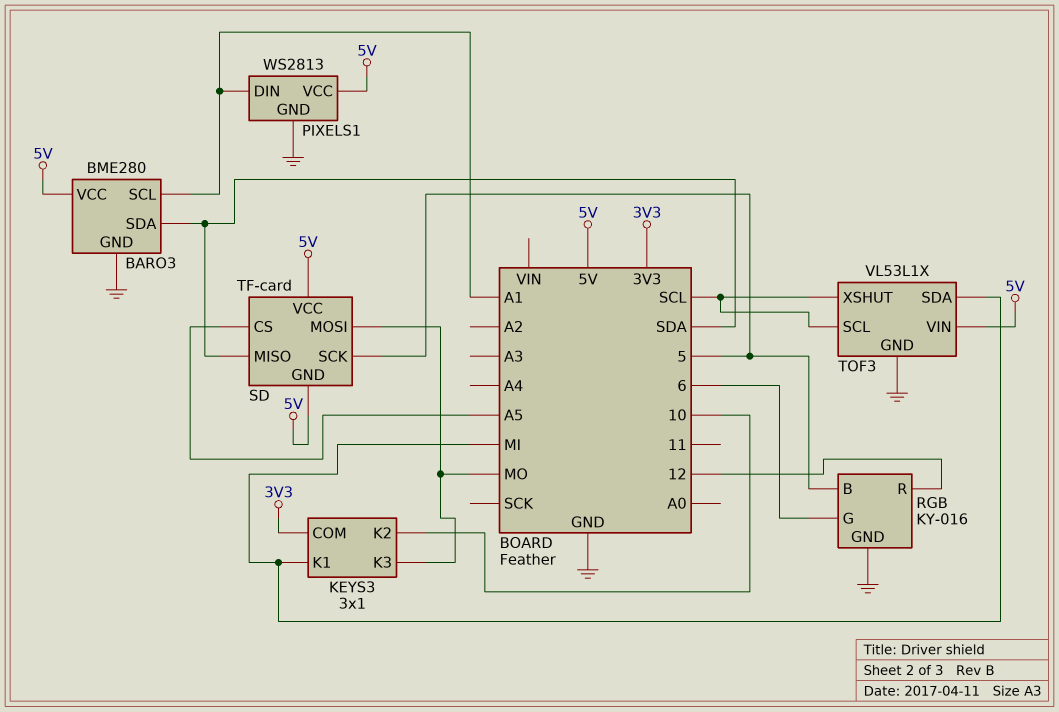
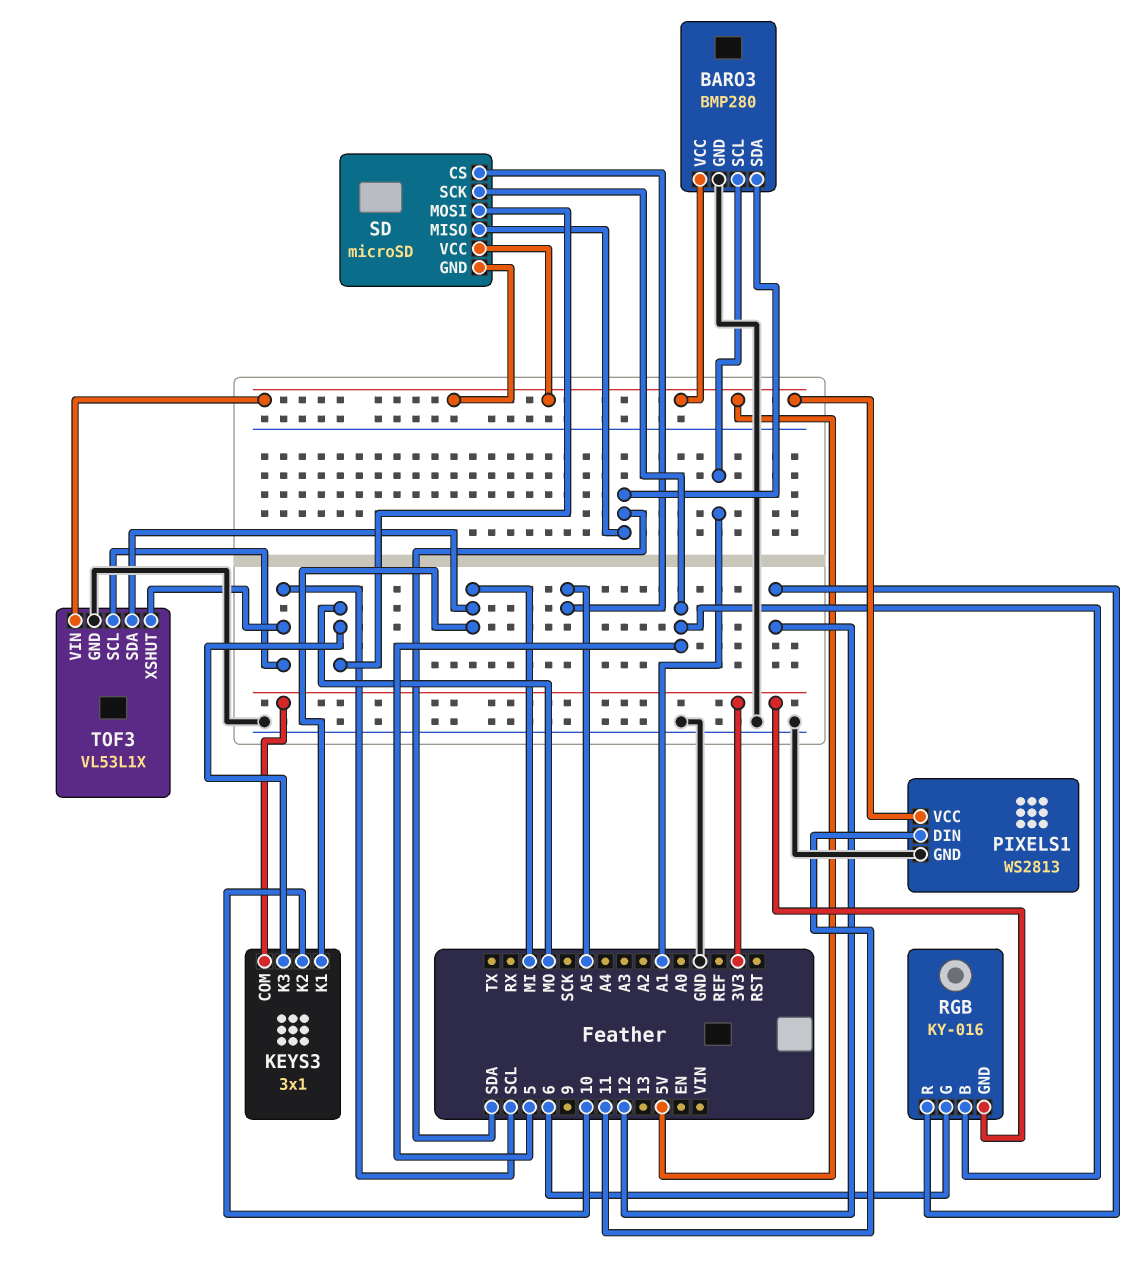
BARO3: BME280 -> BMP280
PIXELS1 pin DIN: A1 -> 11
RGB pin GND: GND -> 3V3
SD: TF-card -> microSD

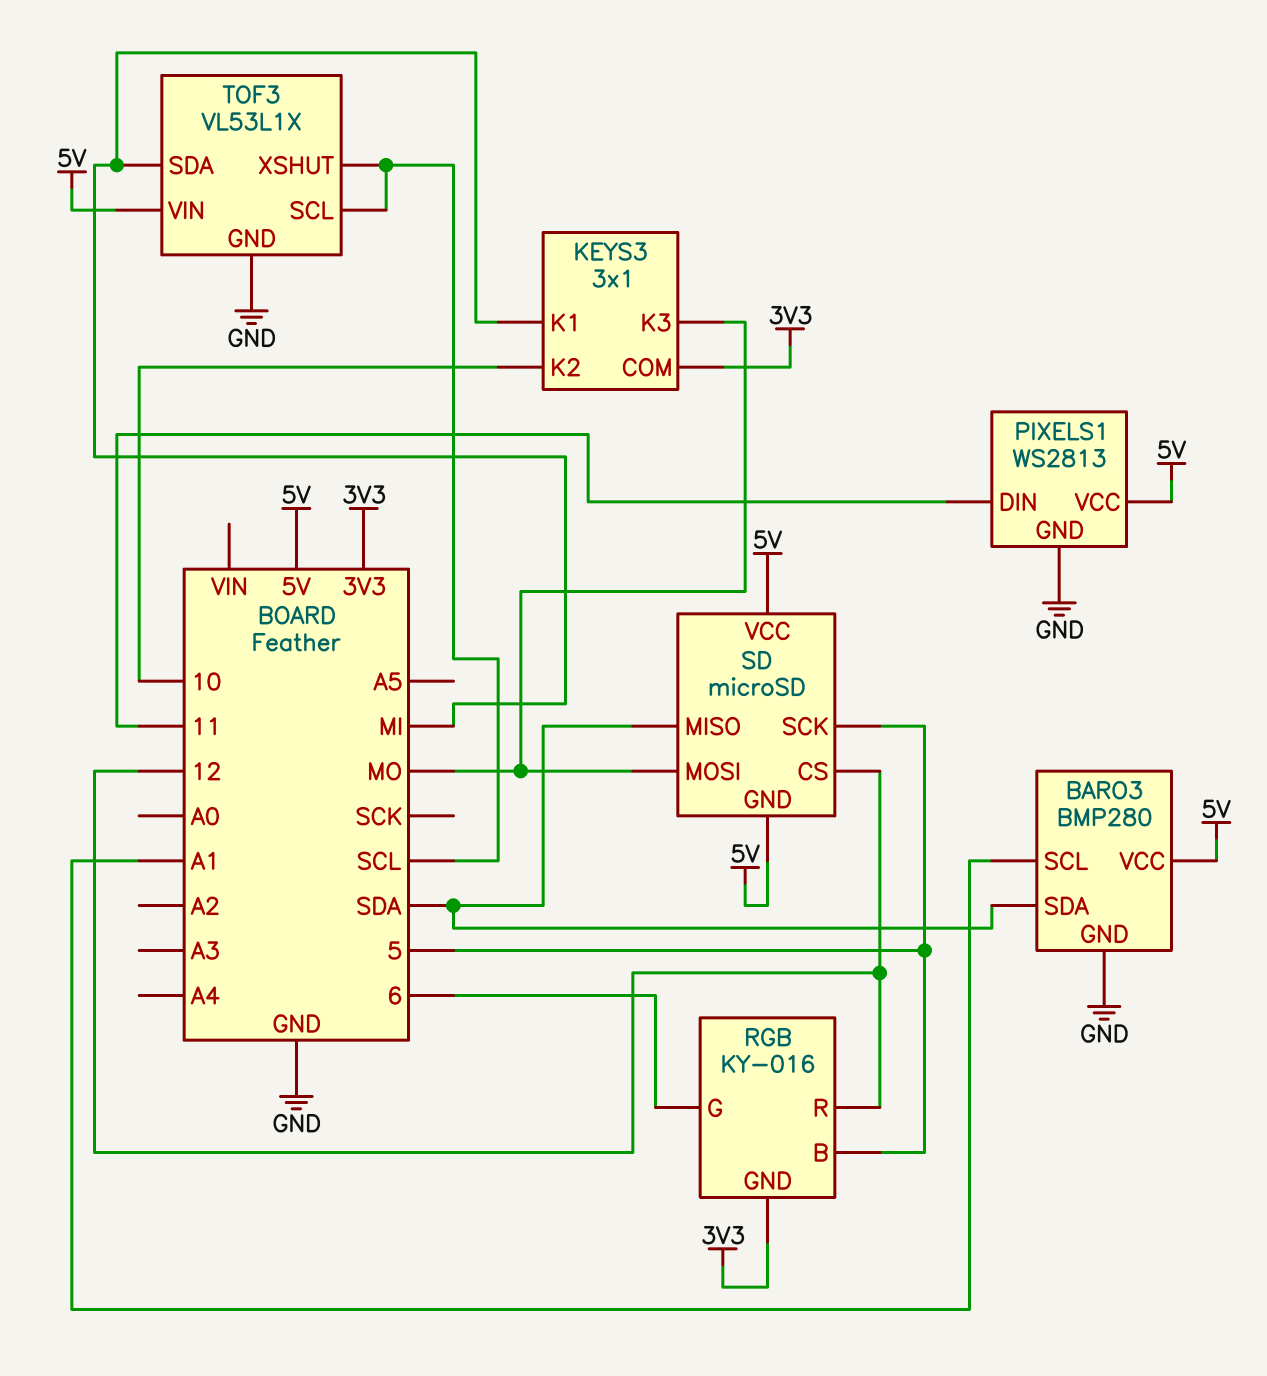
SD pin CS: A5 -> 12

